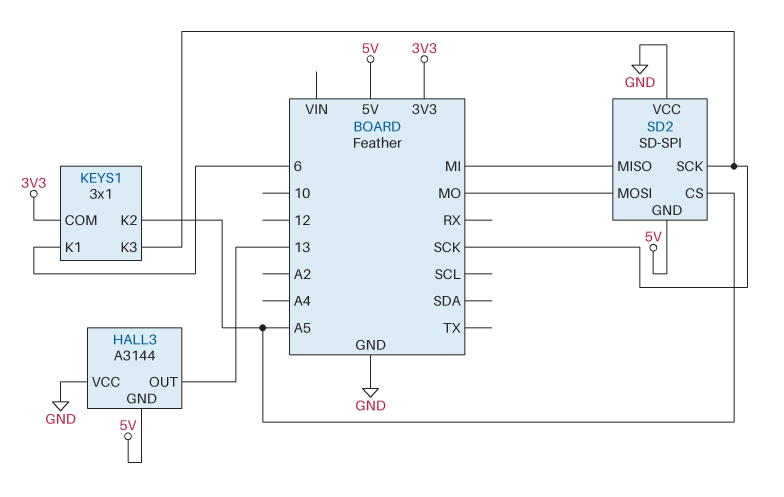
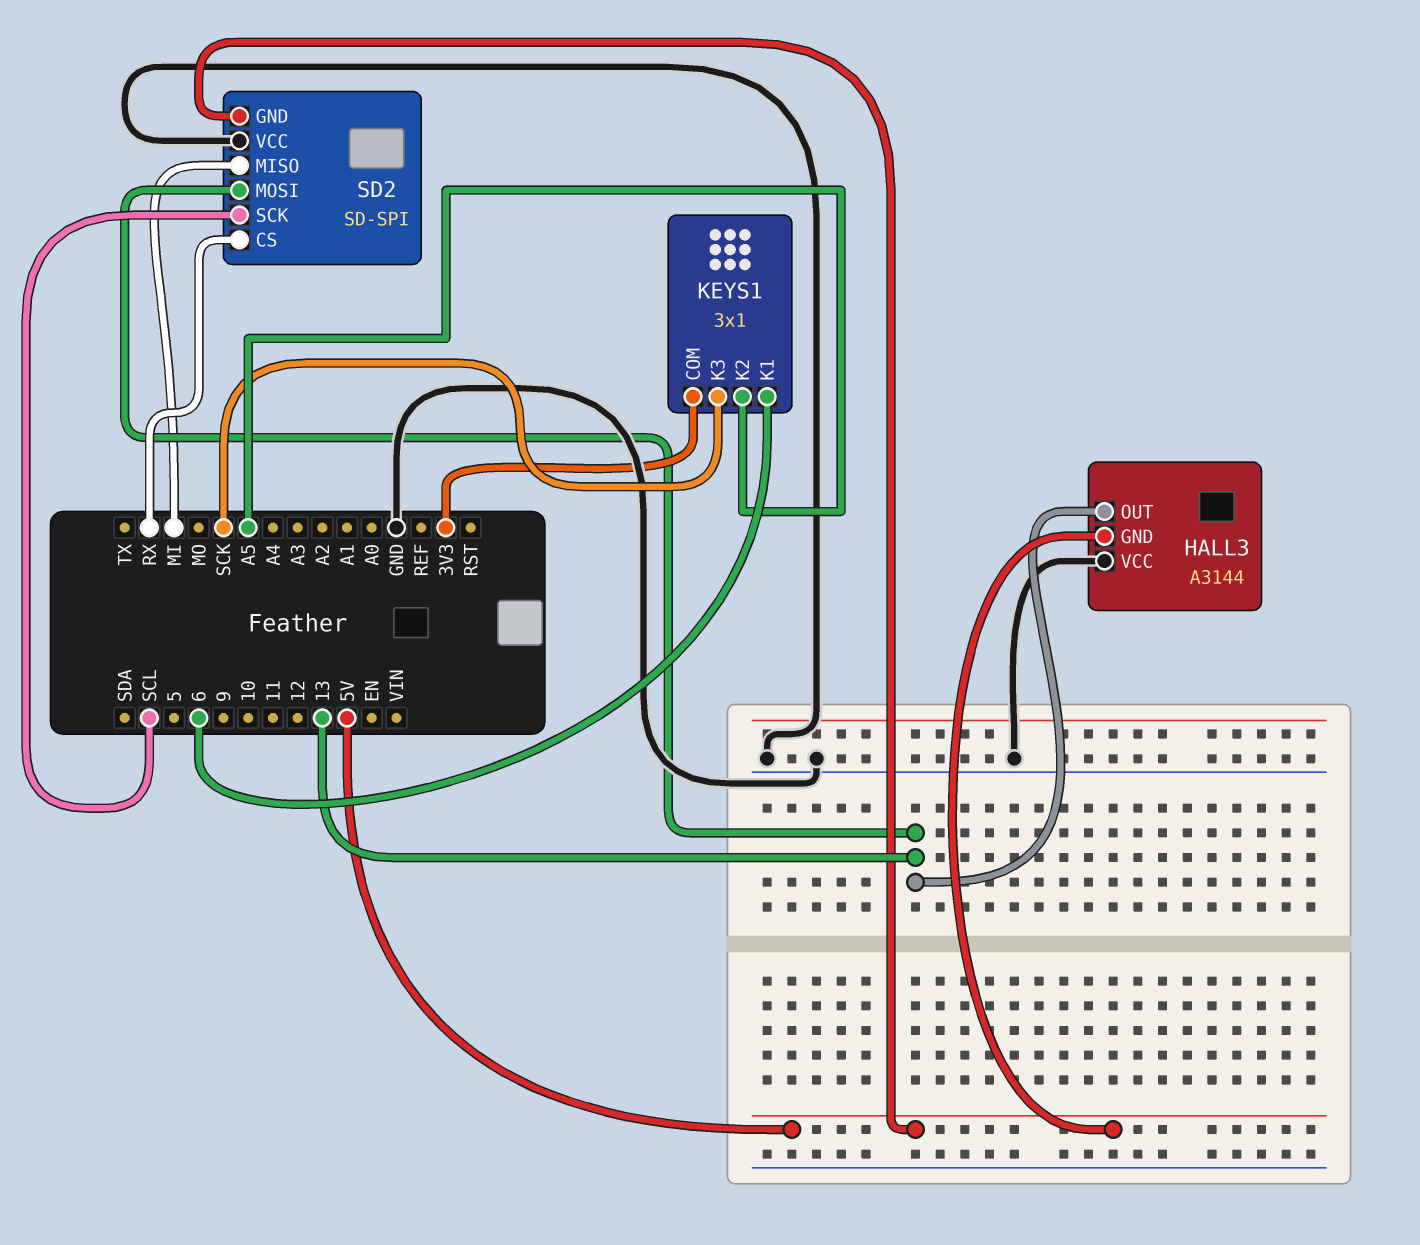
SD2 pin CS: A5 -> RX
SD2 pin MOSI: MO -> 13
SD2 pin SCK: SCK -> SCL

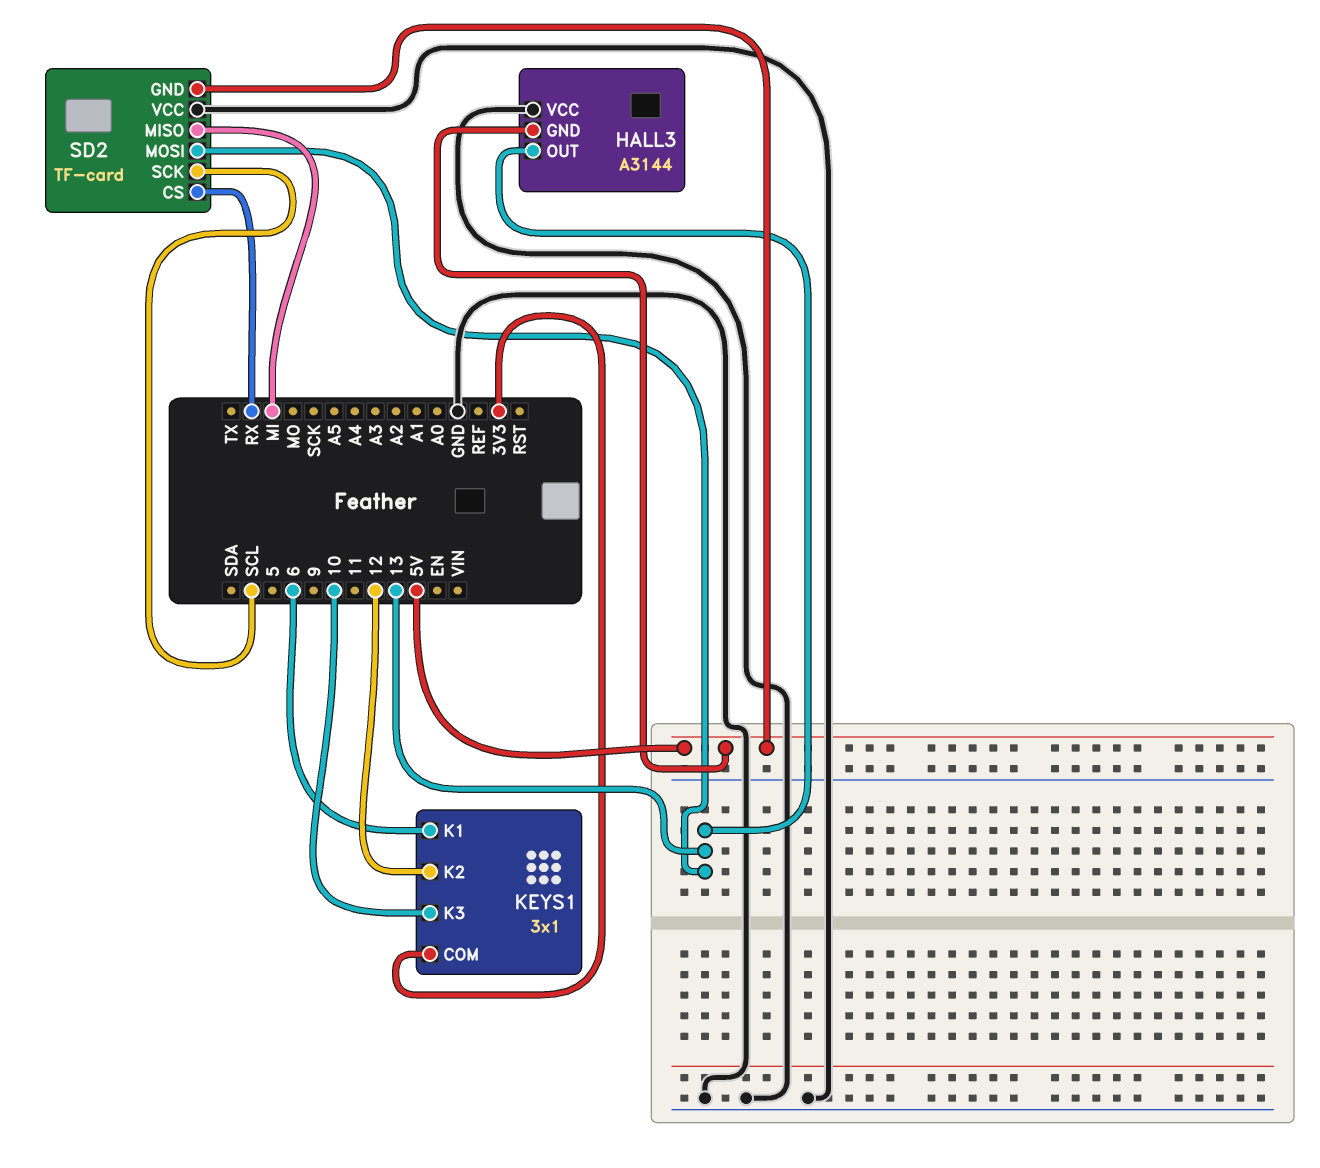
KEYS1 pin K2: A5 -> 12
KEYS1 pin K3: SCK -> 10
SD2: SD-SPI -> TF-card

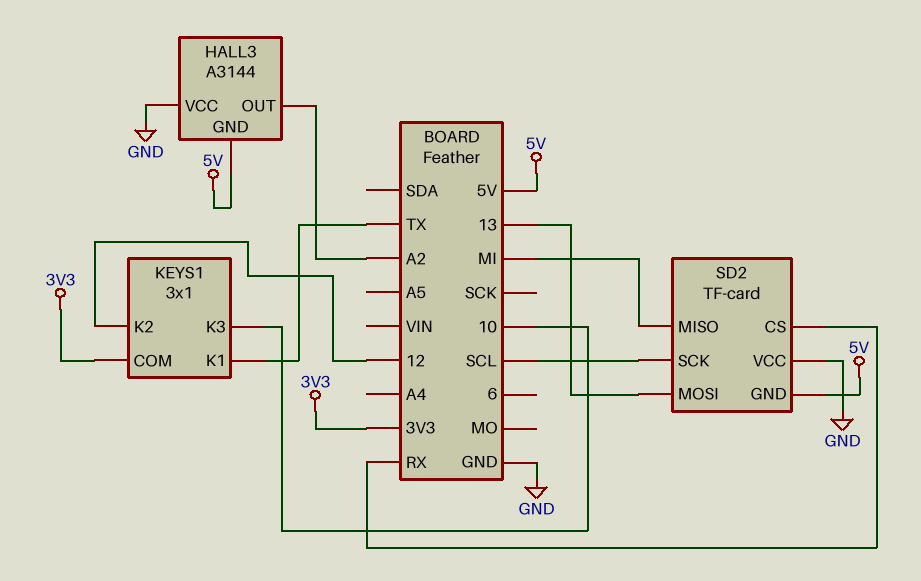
HALL3 pin OUT: 13 -> A2
KEYS1 pin K1: 6 -> TX

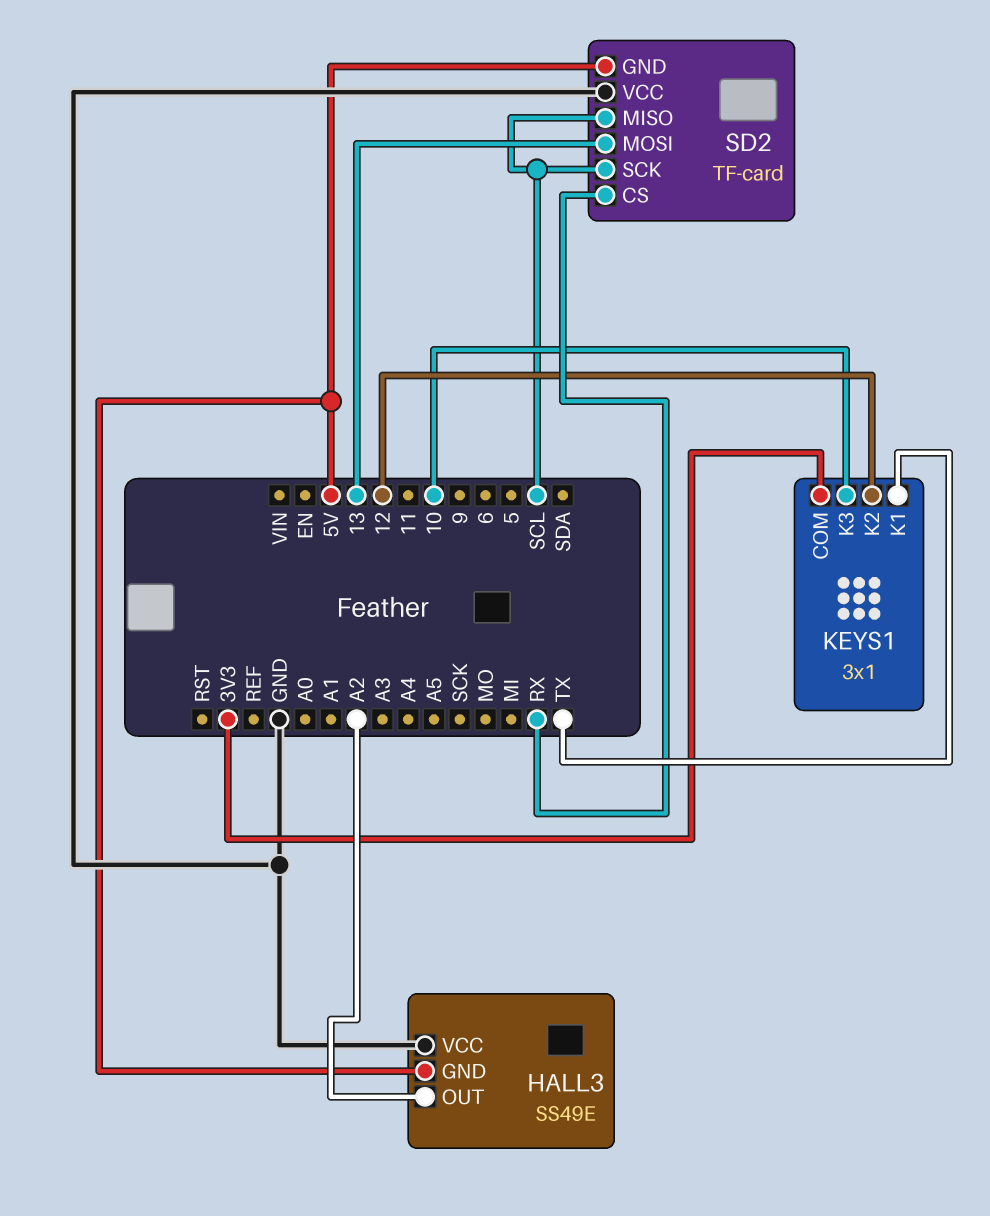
HALL3: A3144 -> SS49E
SD2 pin MISO: MI -> SCL

